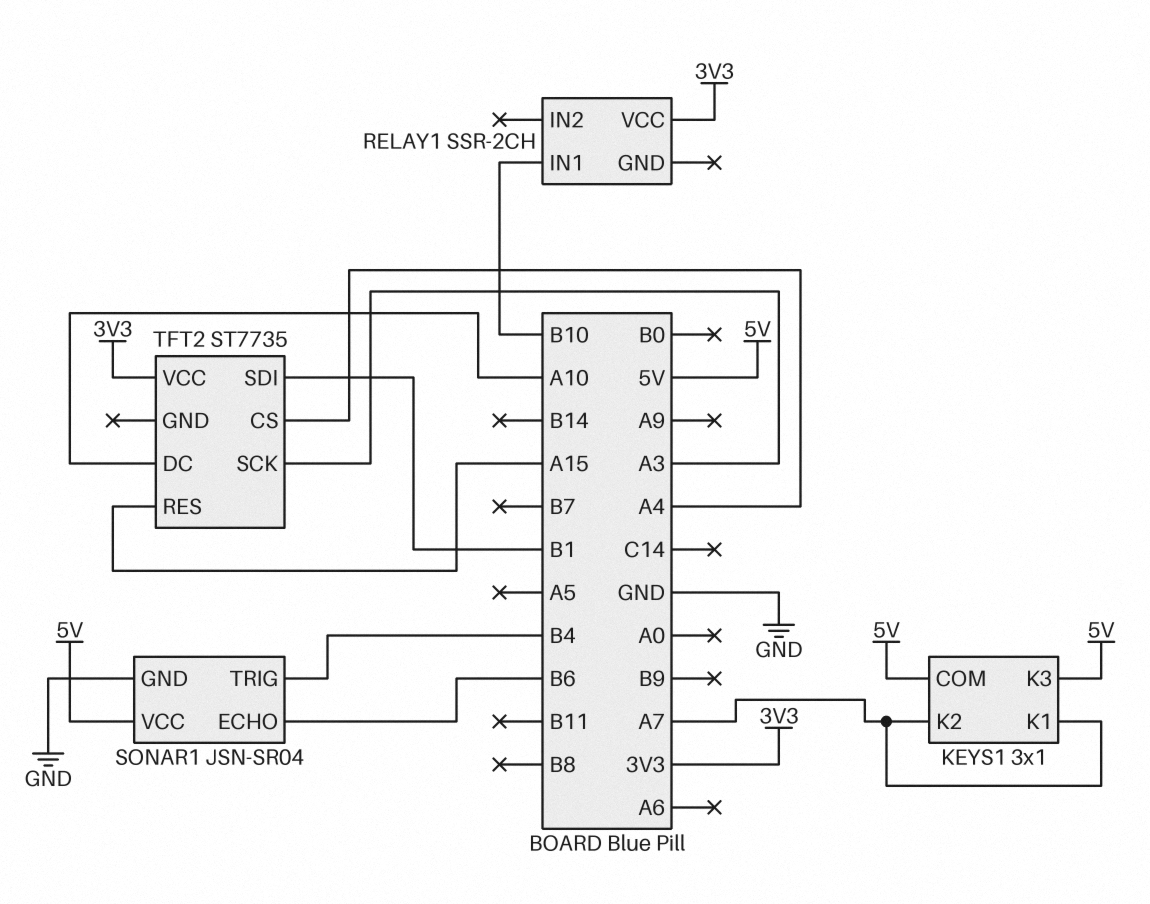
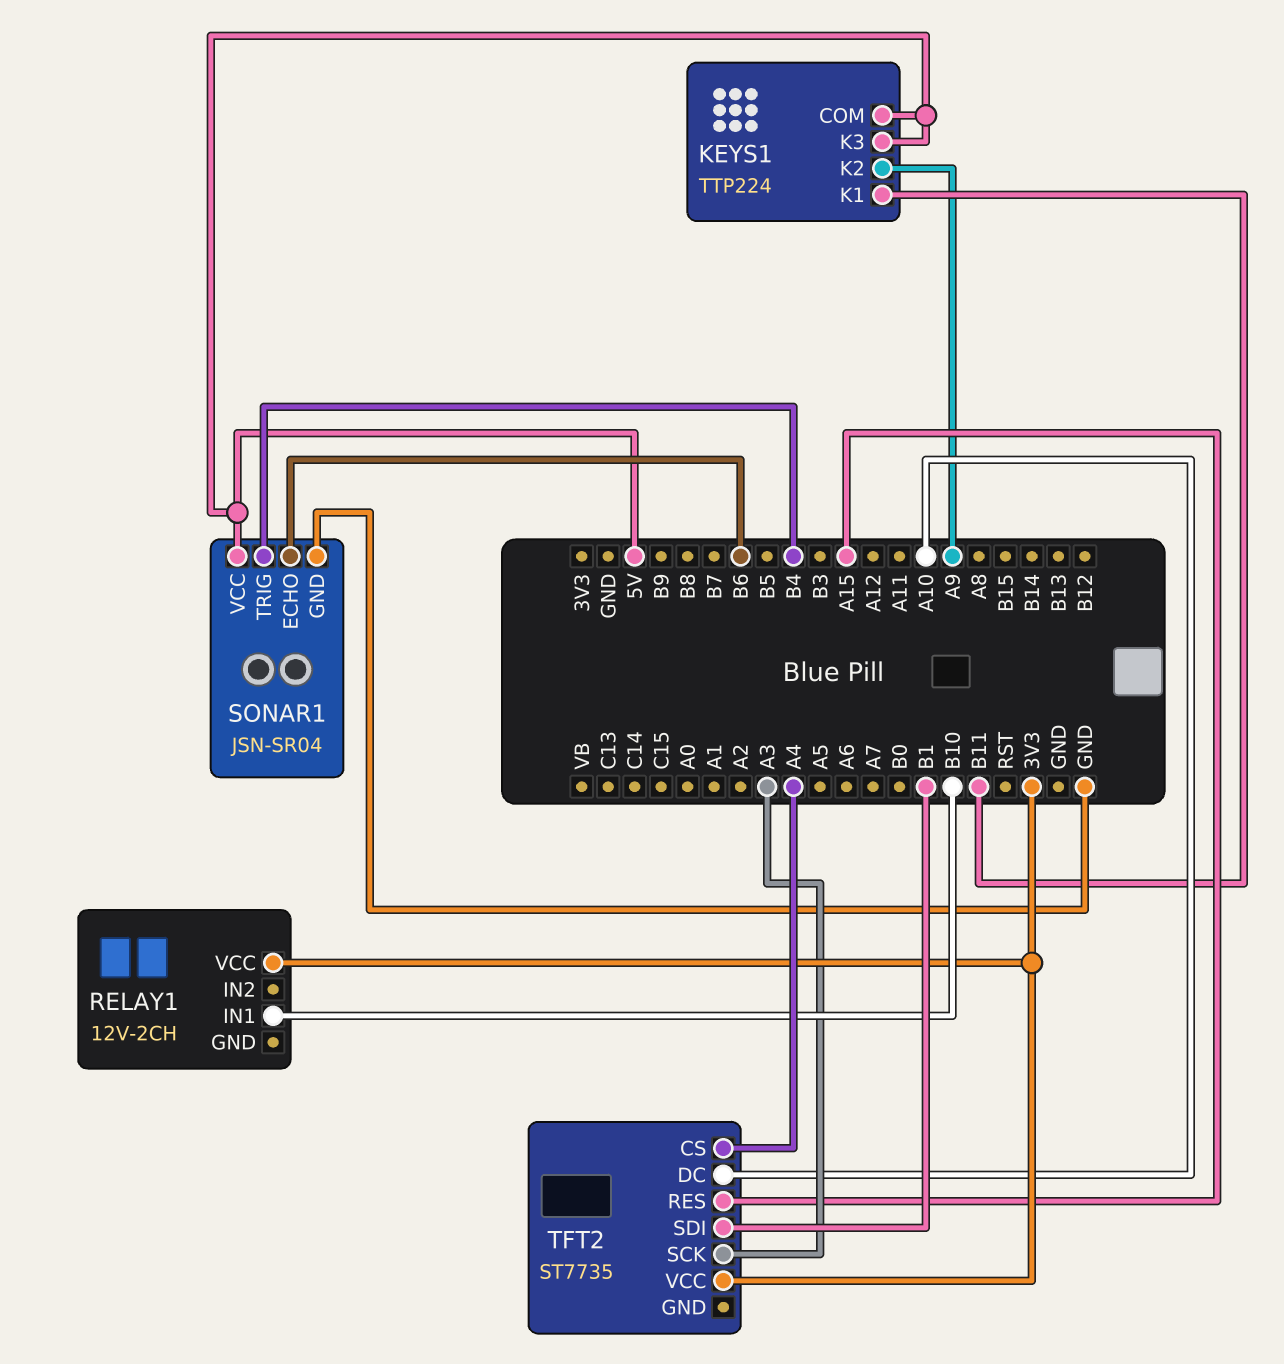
KEYS1: 3x1 -> TTP224
KEYS1 pin K1: A7 -> B11
KEYS1 pin K2: A7 -> A9
RELAY1: SSR-2CH -> 12V-2CH

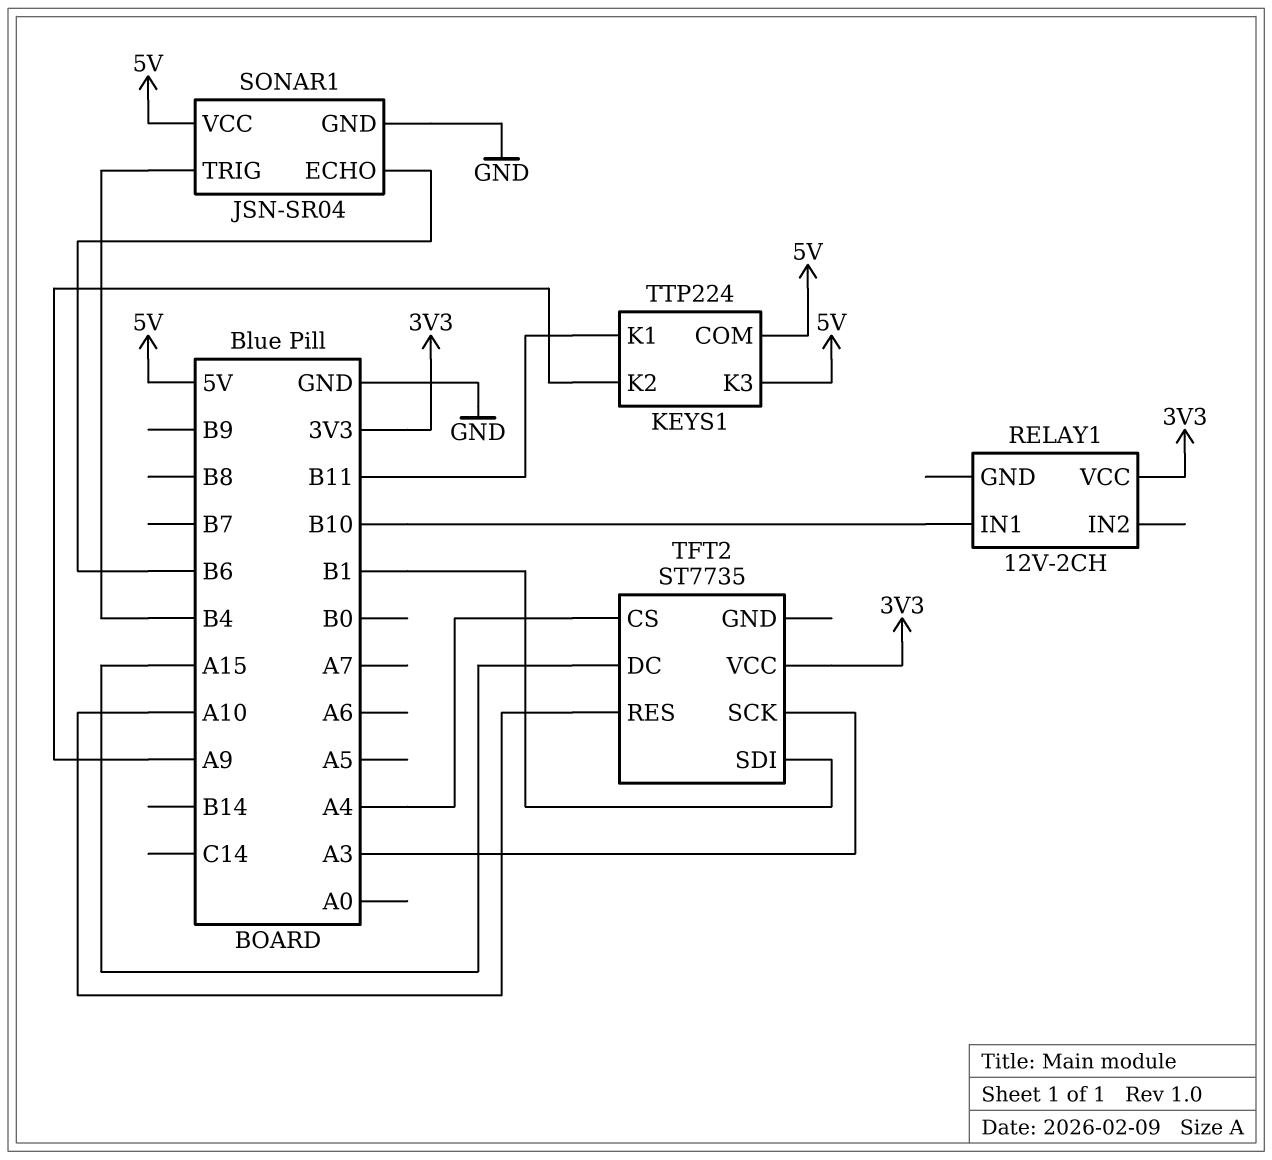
TFT2 pin DC: A10 -> A15
TFT2 pin RES: A15 -> A10

